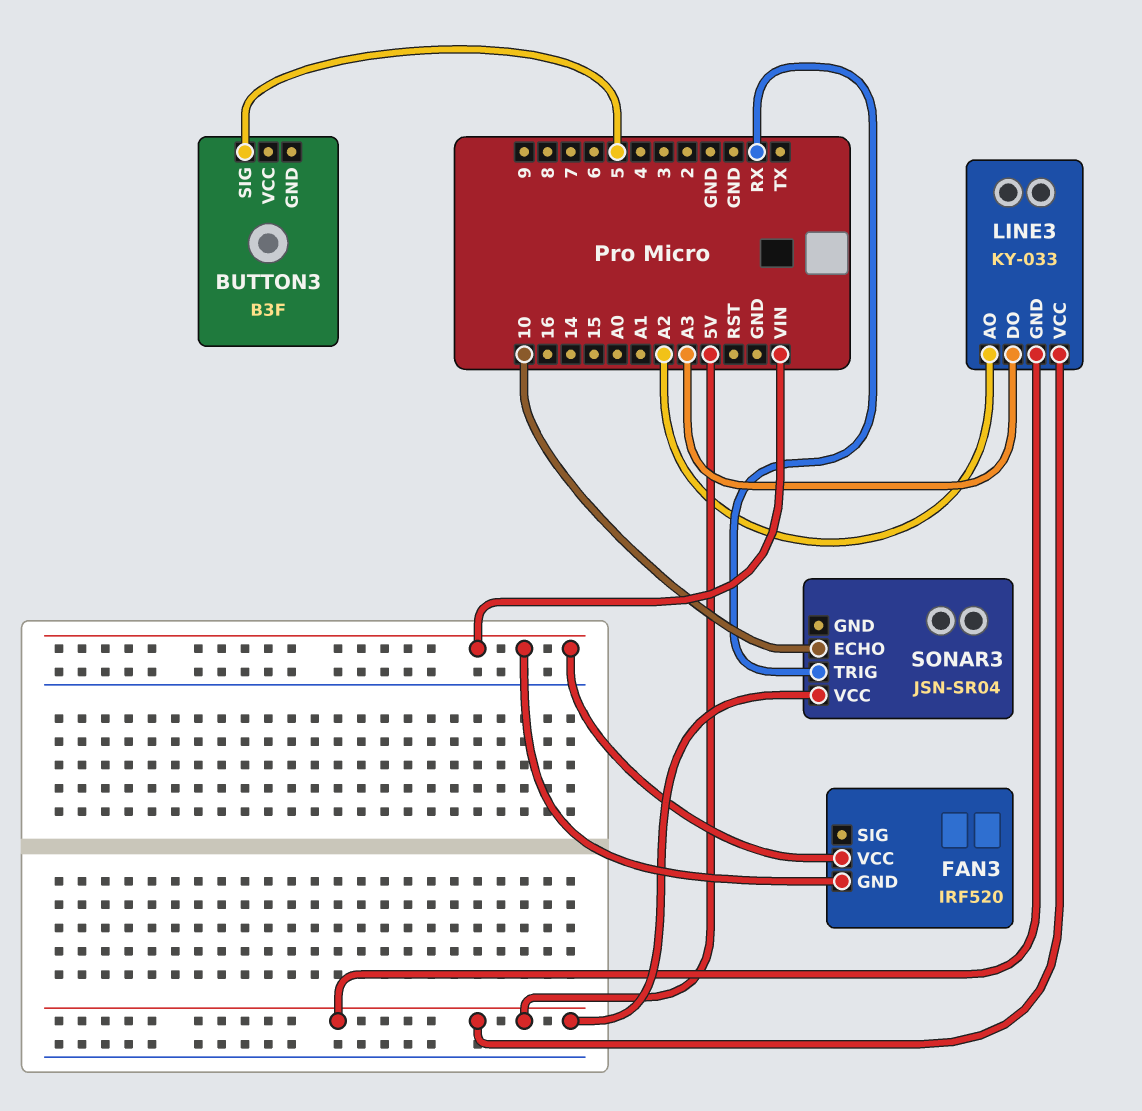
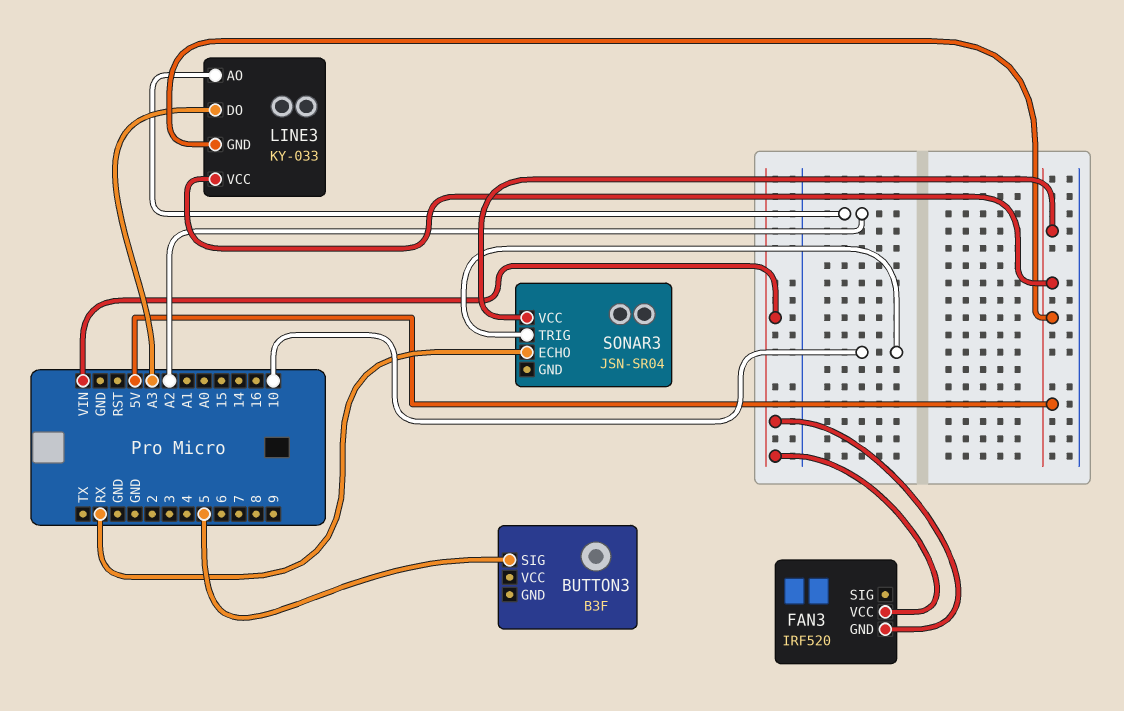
SONAR3 pin ECHO: 10 -> RX
SONAR3 pin TRIG: RX -> 10

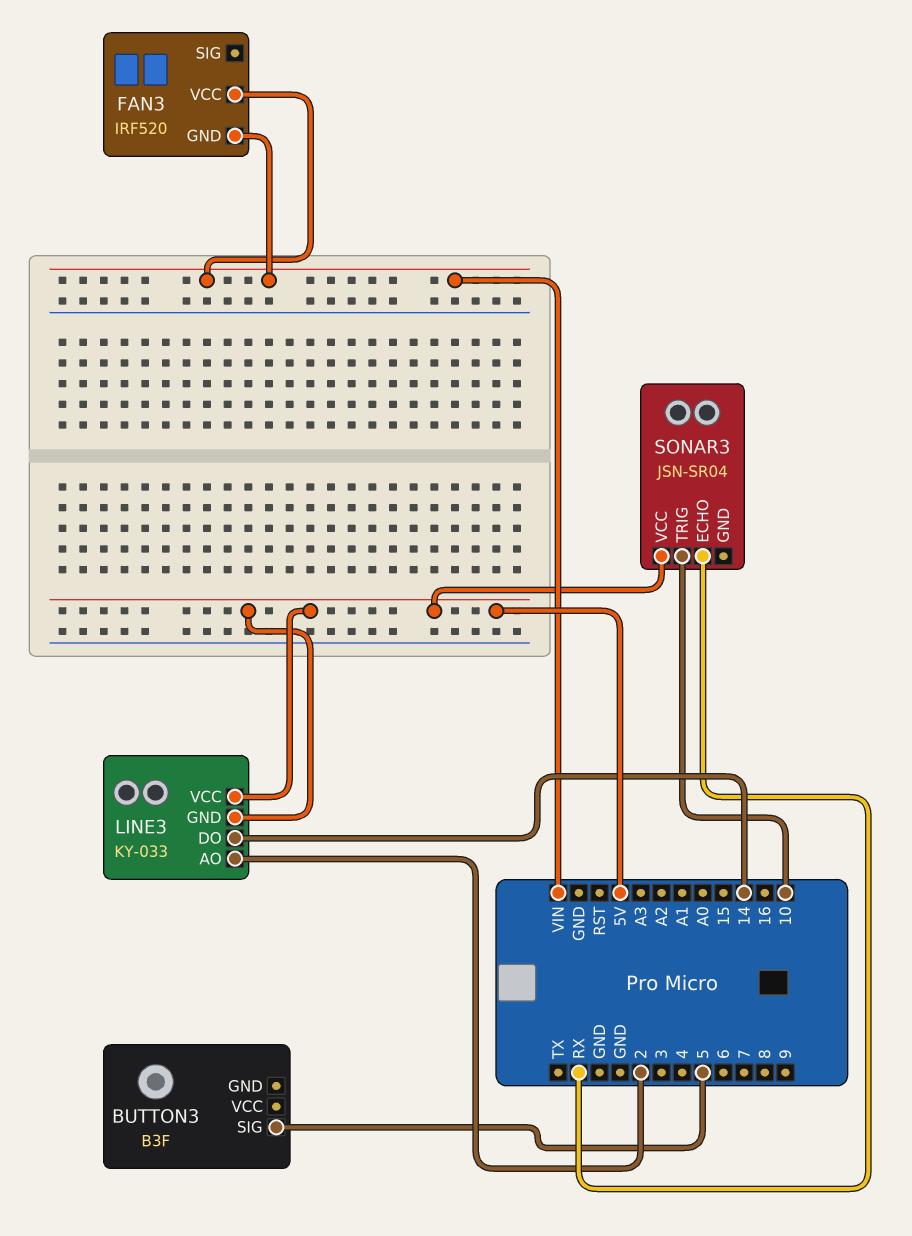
LINE3 pin AO: A2 -> 2
LINE3 pin DO: A3 -> 14

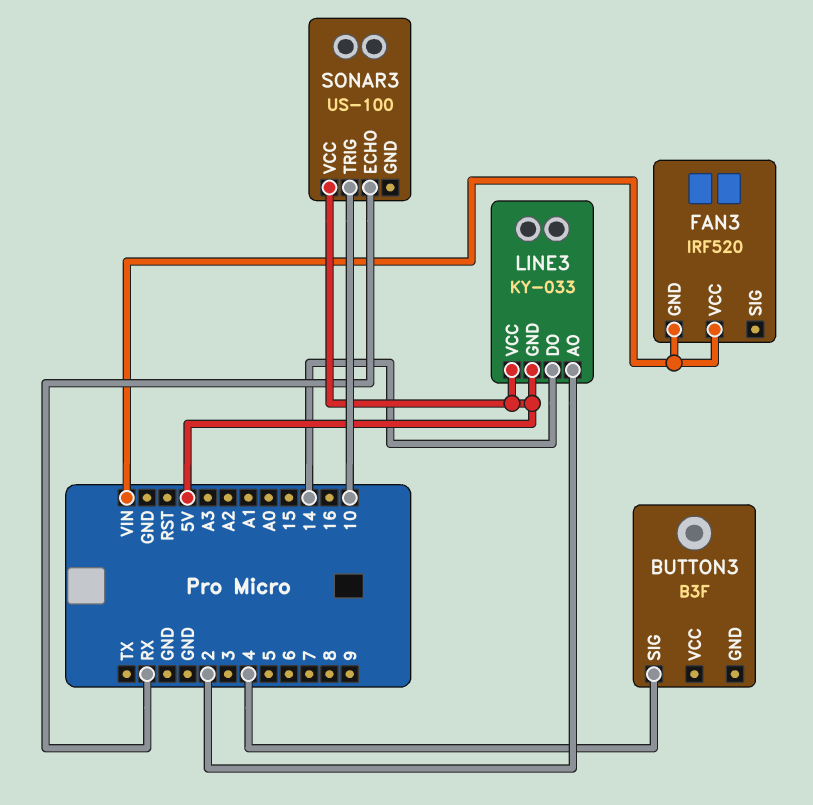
BUTTON3 pin SIG: 5 -> 4
SONAR3: JSN-SR04 -> US-100

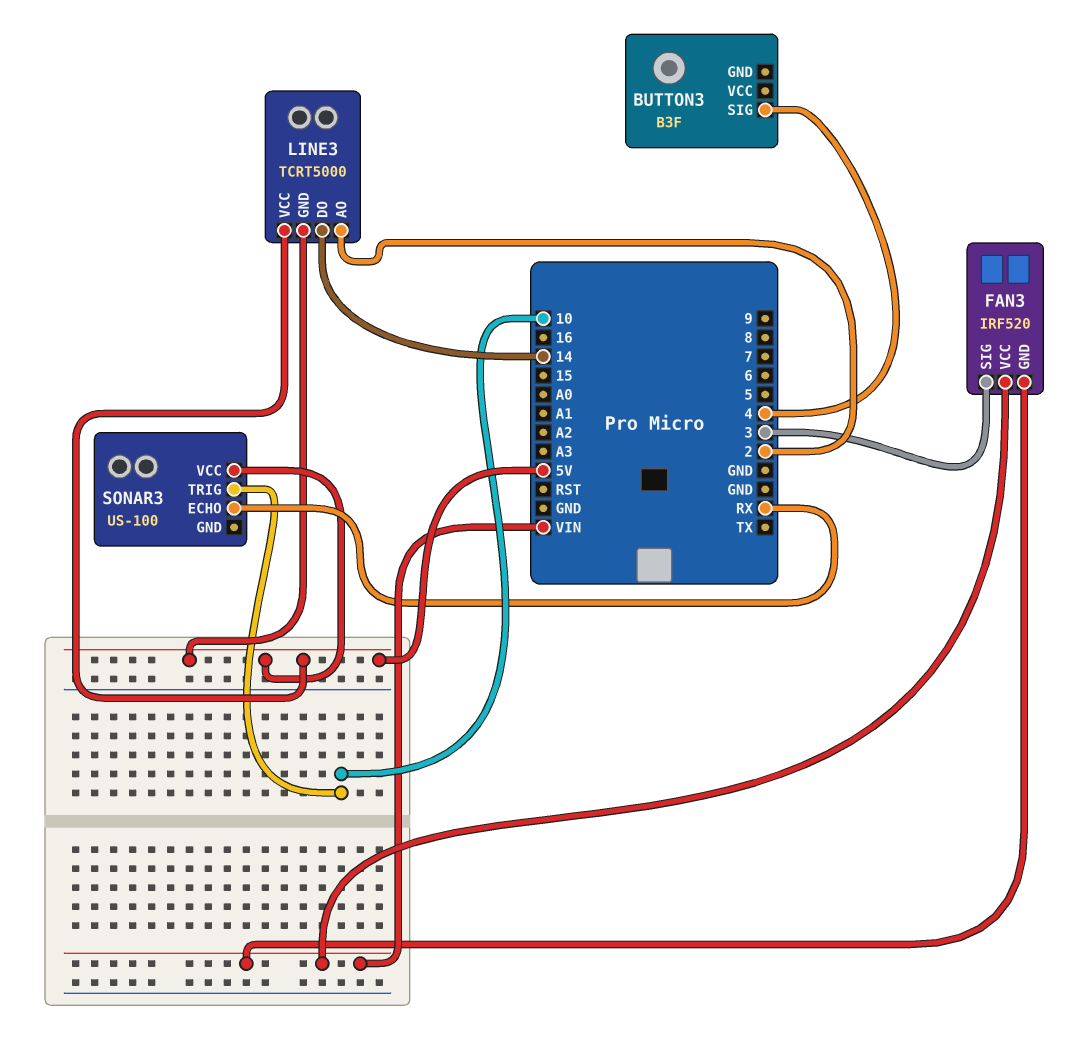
FAN3 pin SIG: none -> 3
LINE3: KY-033 -> TCRT5000

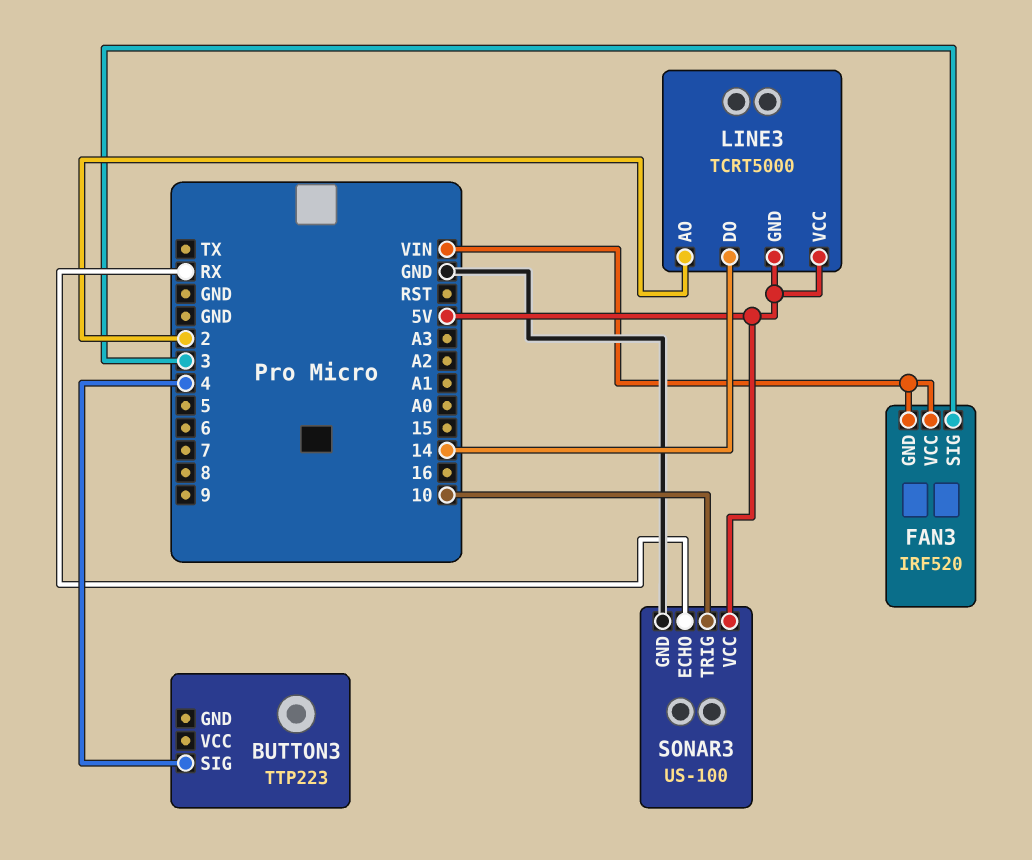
BUTTON3: B3F -> TTP223
SONAR3 pin GND: none -> GND

